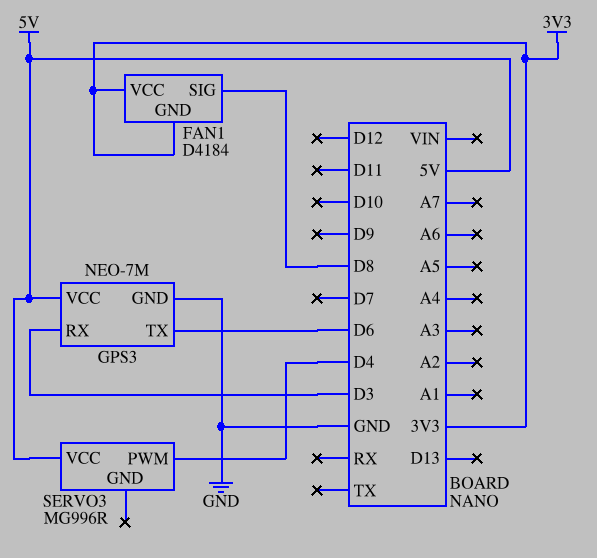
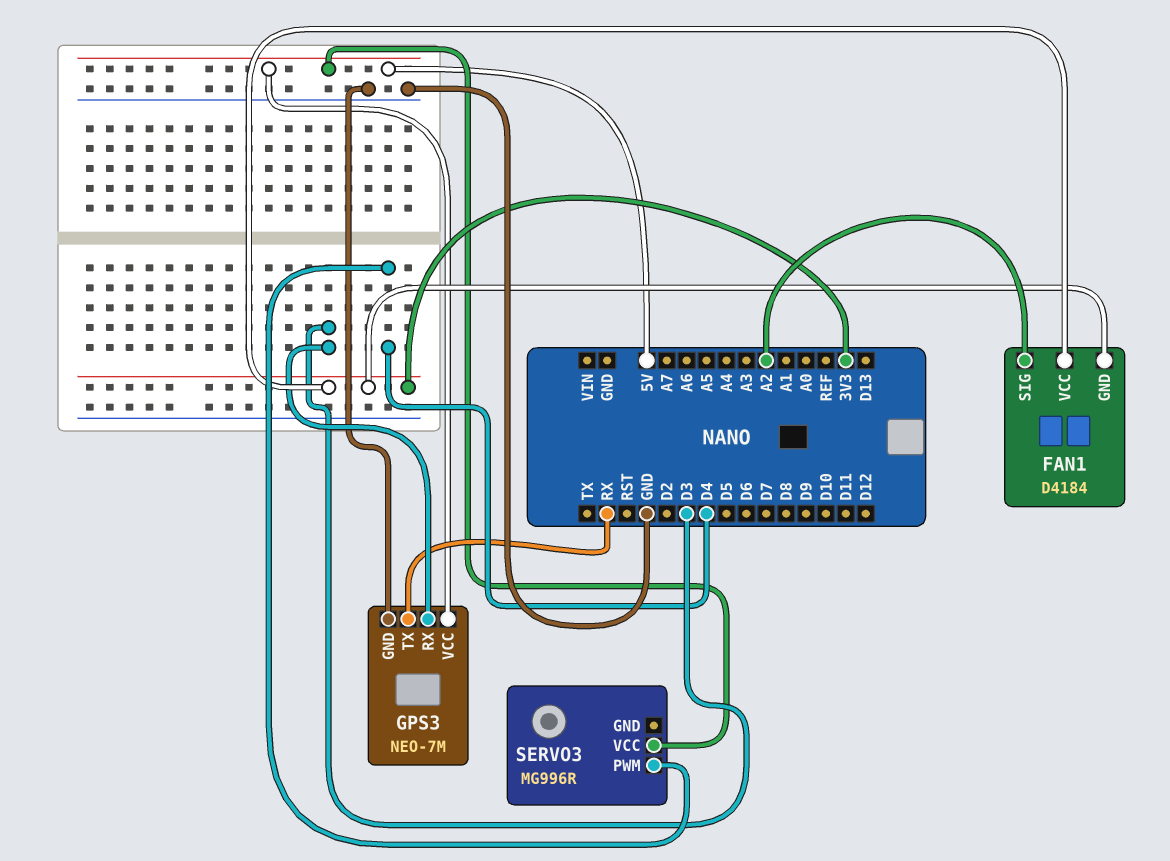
FAN1 pin SIG: D8 -> A2
GPS3 pin TX: D6 -> RX

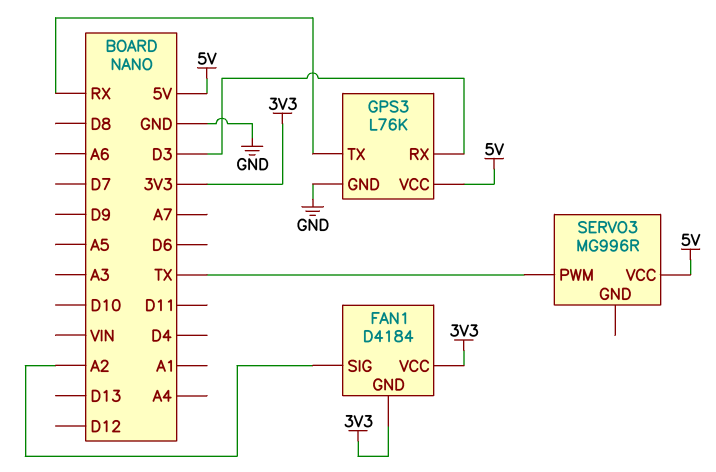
GPS3: NEO-7M -> L76K
SERVO3 pin PWM: D4 -> TX

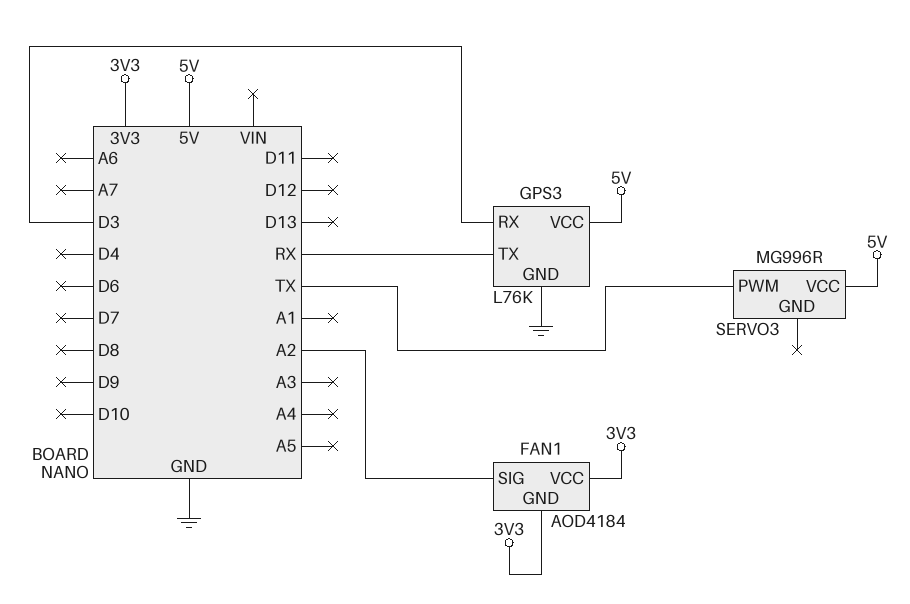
FAN1: D4184 -> AOD4184

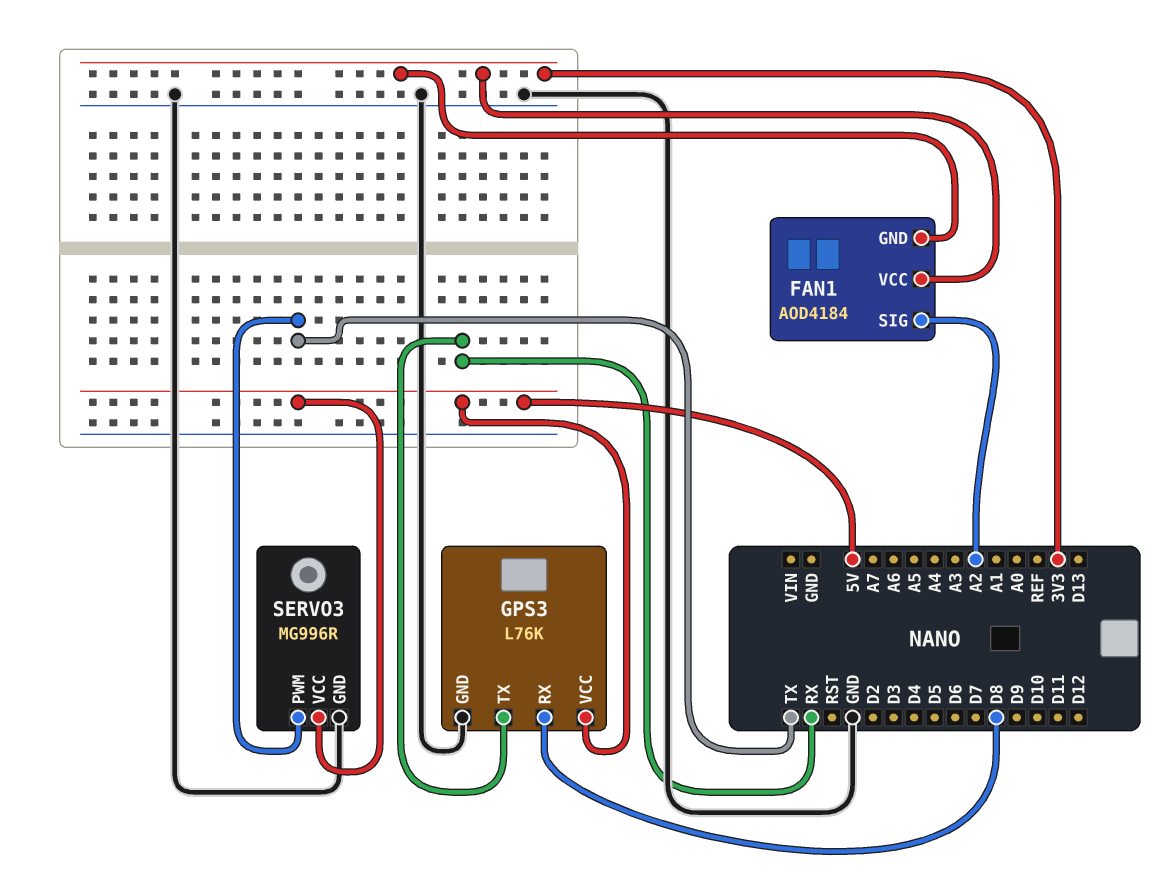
GPS3 pin RX: D3 -> D8
SERVO3 pin GND: none -> GND

